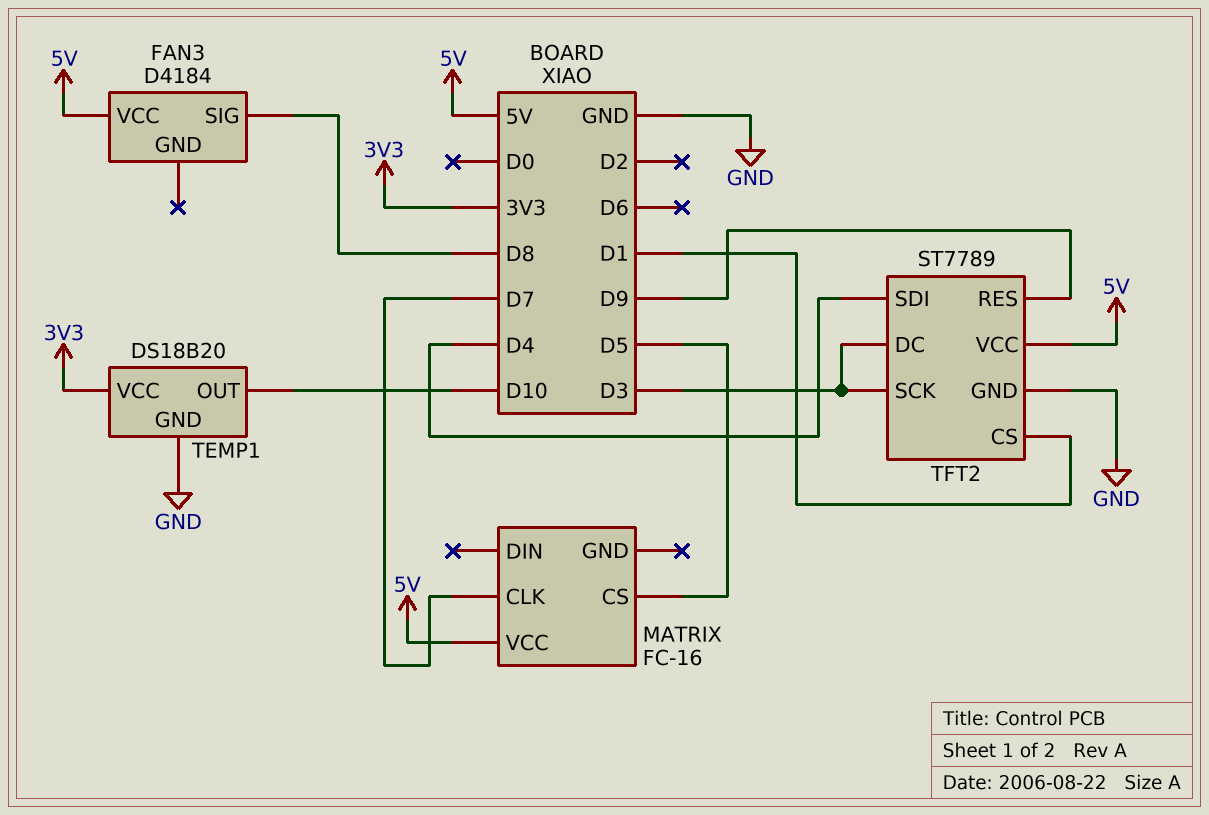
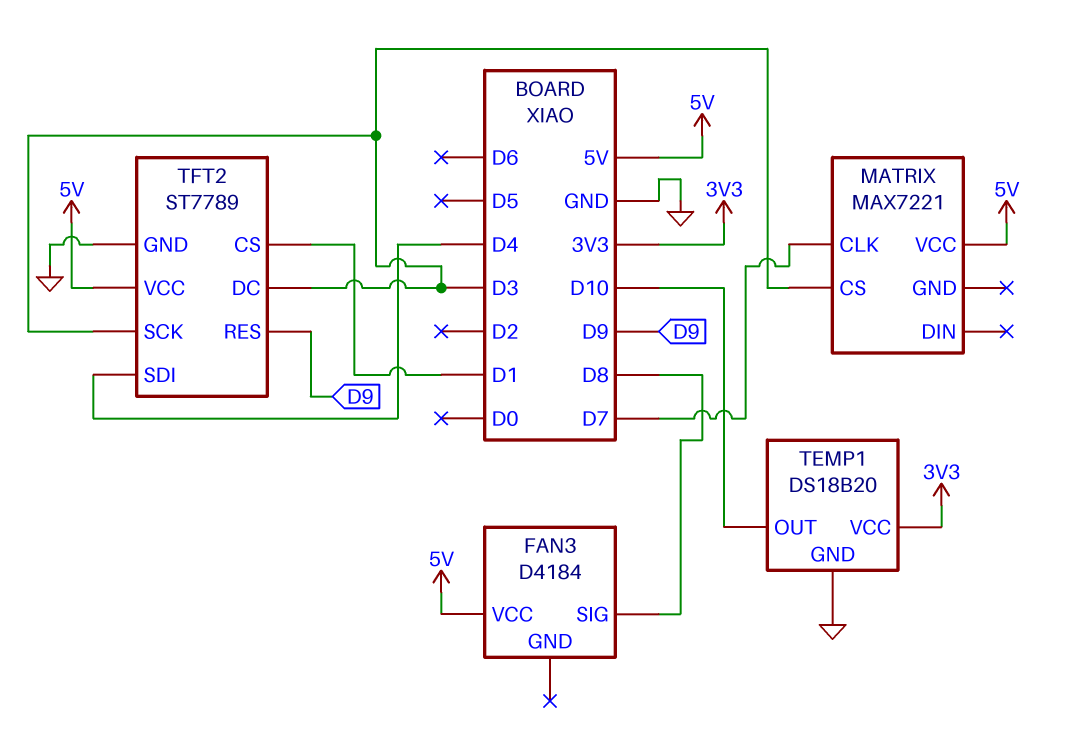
MATRIX: FC-16 -> MAX7221
MATRIX pin CS: D5 -> D3

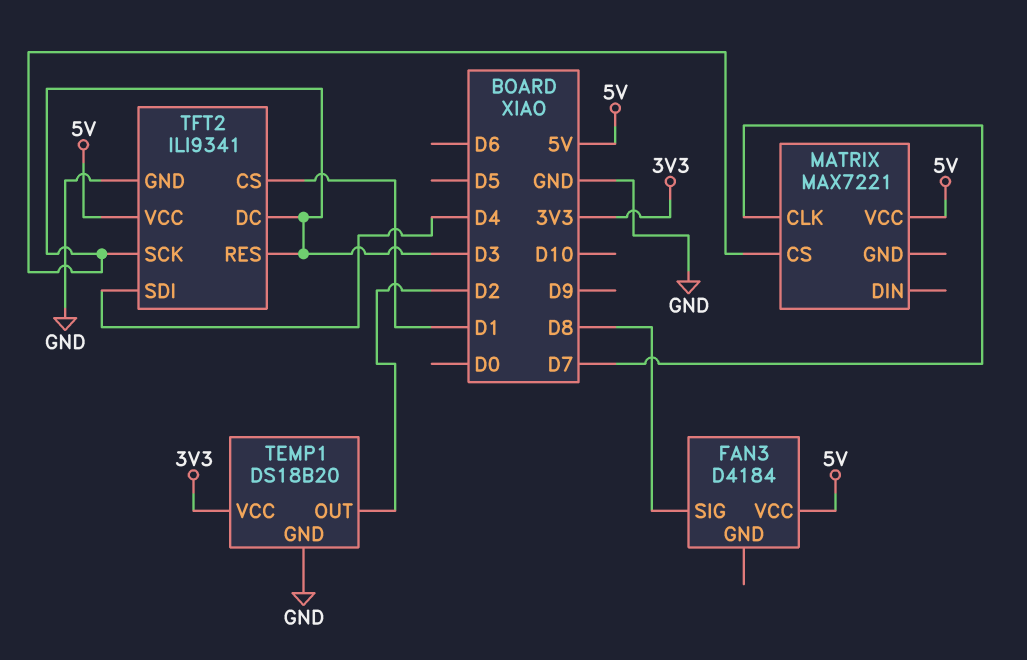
TEMP1 pin OUT: D10 -> D2
TFT2: ST7789 -> ILI9341
TFT2 pin RES: D9 -> D3

